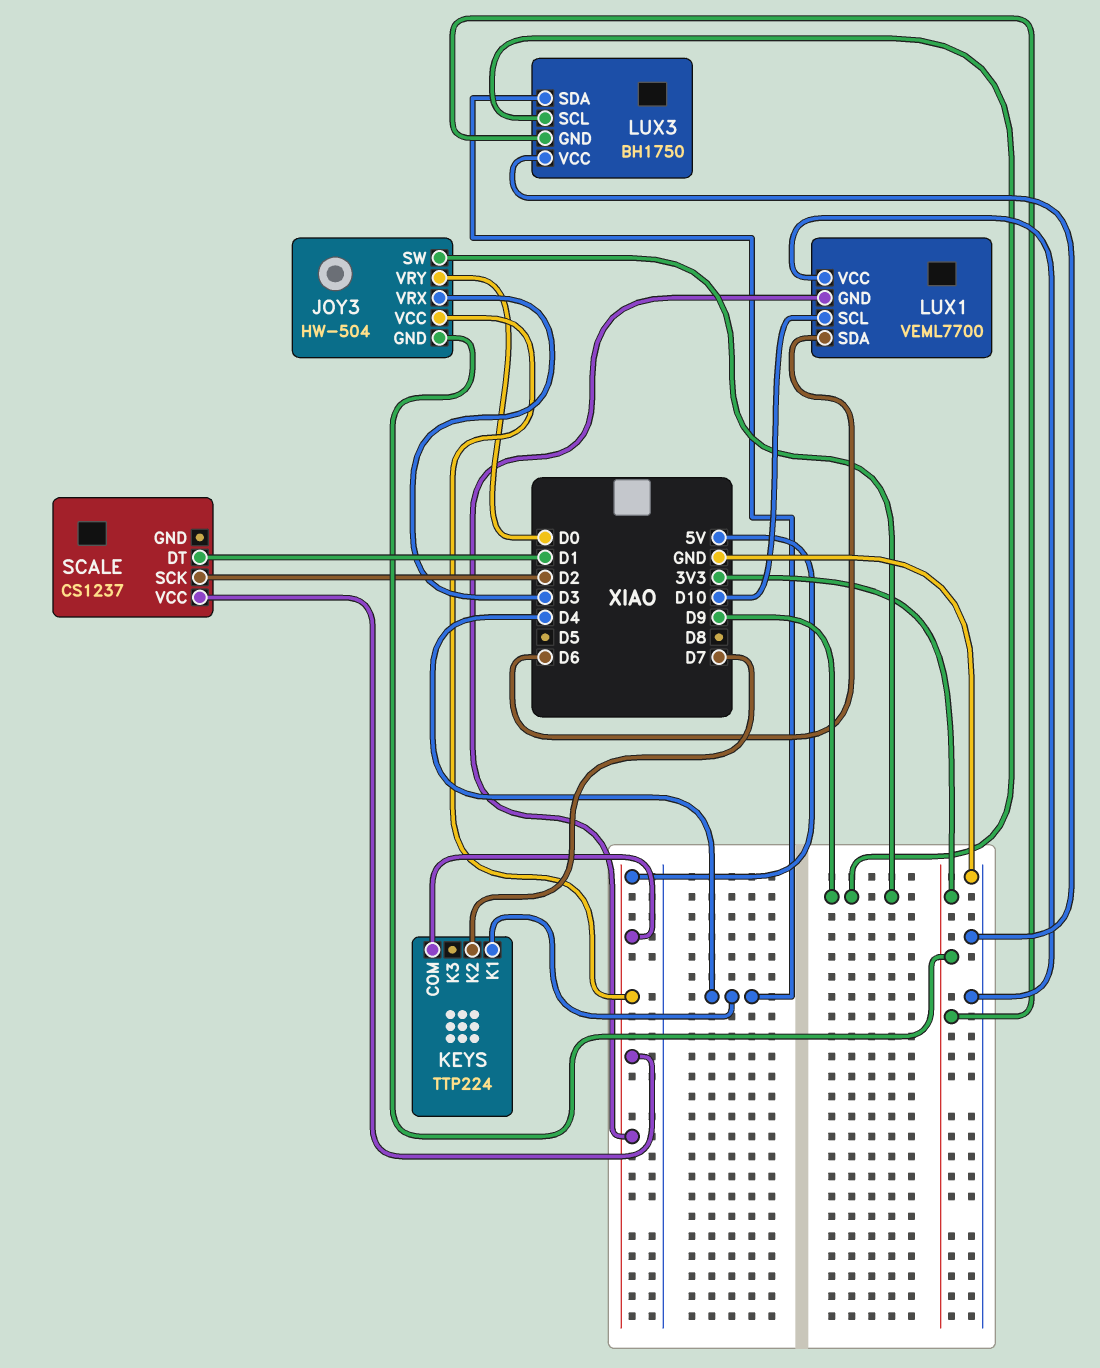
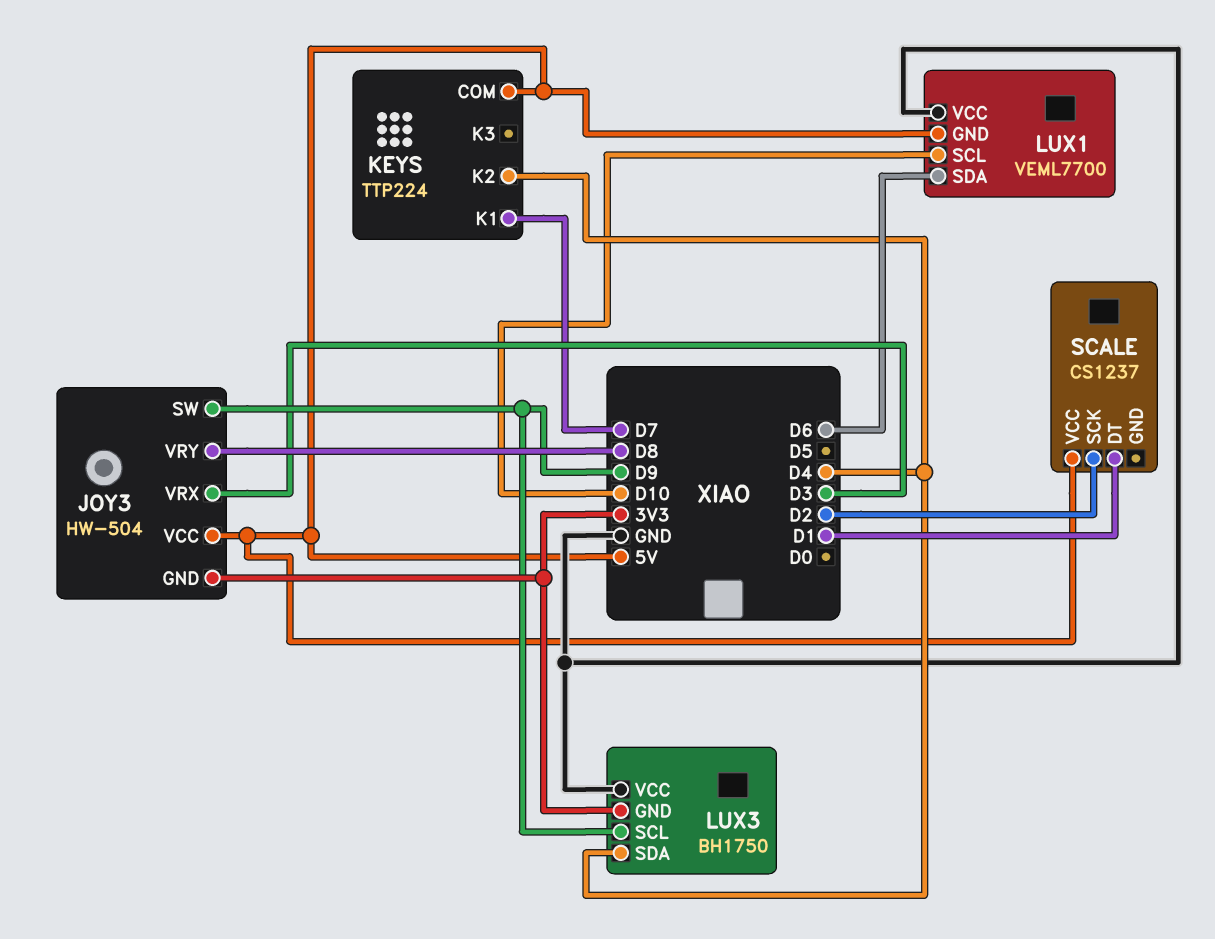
JOY3 pin VRY: D0 -> D8
KEYS pin K1: D4 -> D7
KEYS pin K2: D7 -> D4

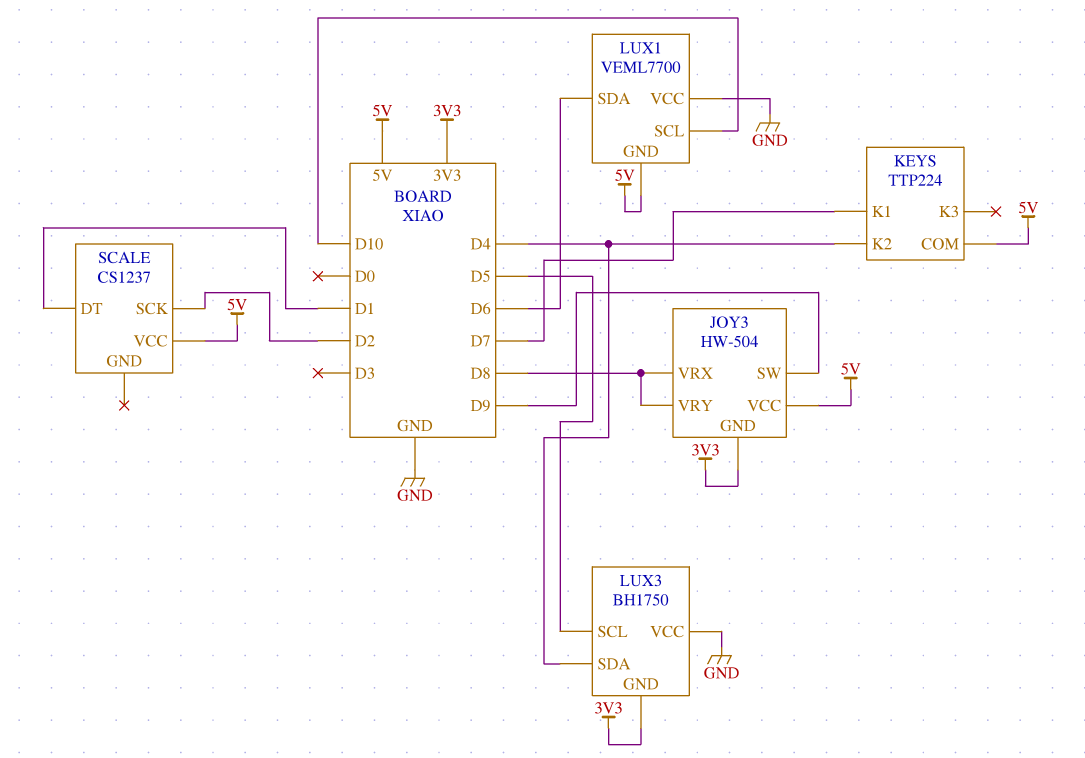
JOY3 pin VRX: D3 -> D8
LUX3 pin SCL: D9 -> D5

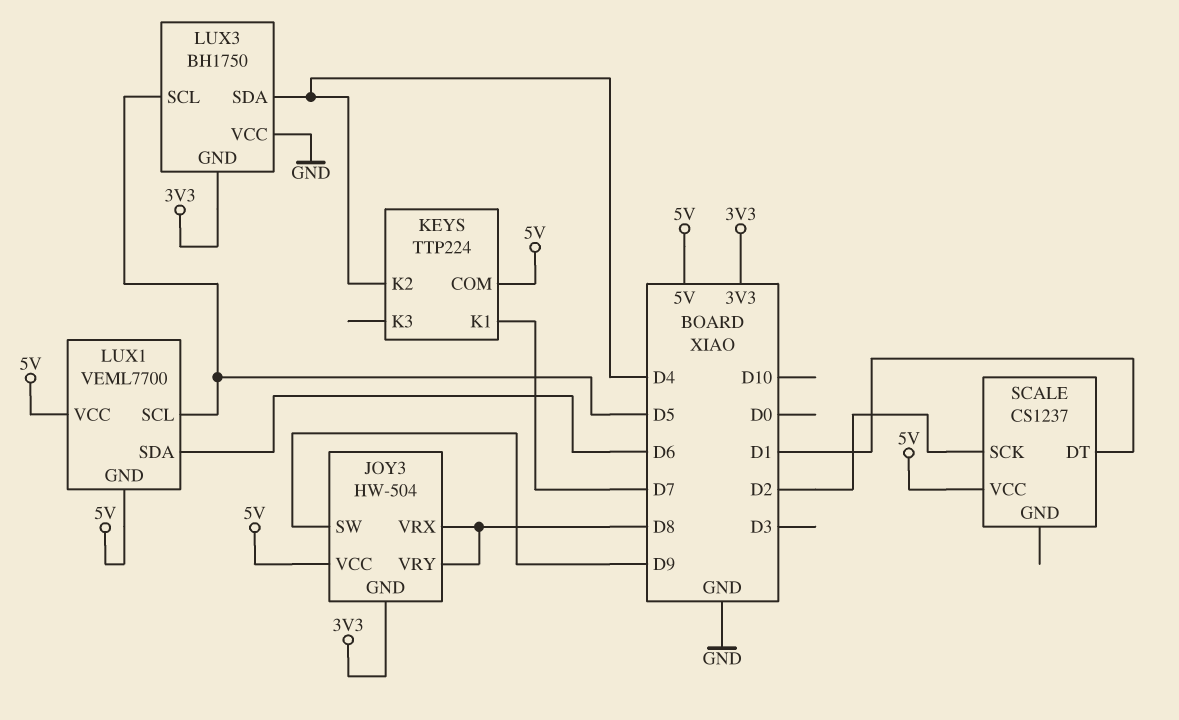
LUX1 pin SCL: D10 -> D5
LUX1 pin VCC: GND -> 5V

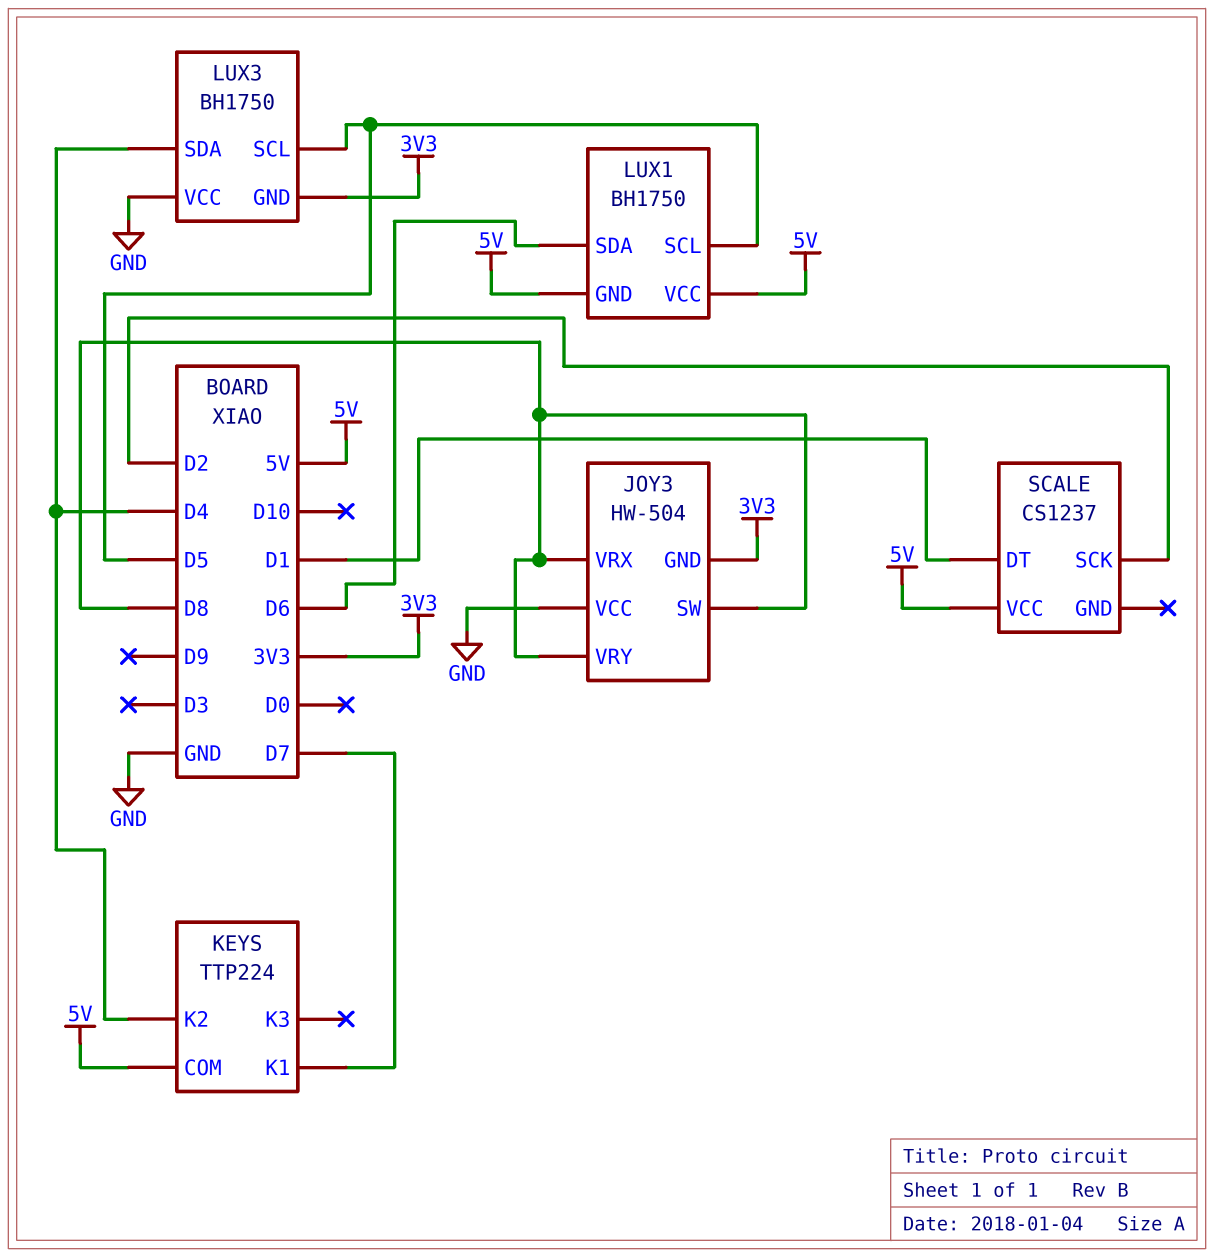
JOY3 pin SW: D9 -> D8
JOY3 pin VCC: 5V -> GND
LUX1: VEML7700 -> BH1750

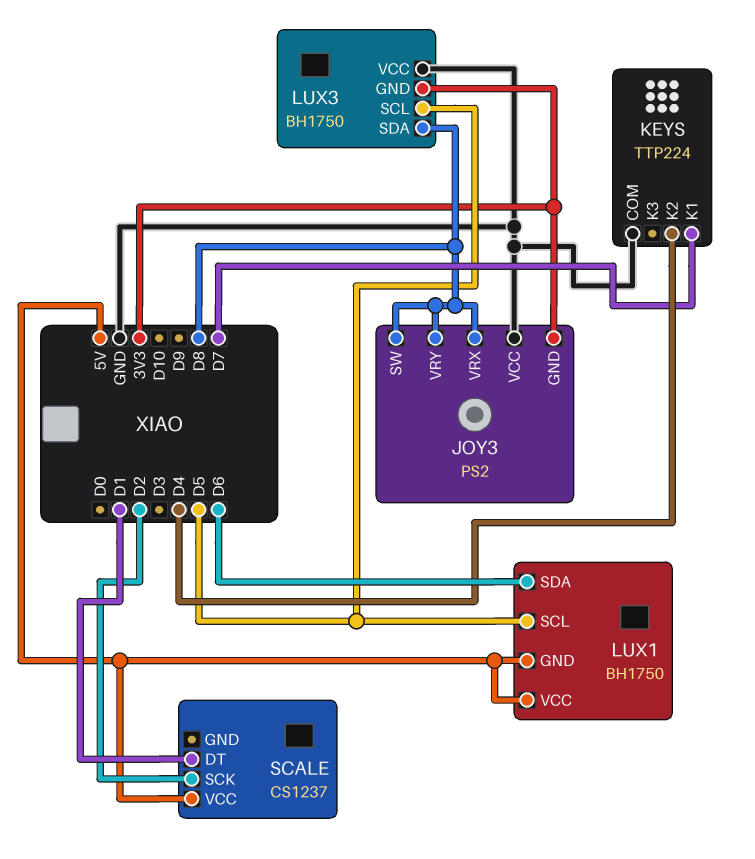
JOY3: HW-504 -> PS2
KEYS pin COM: 5V -> GND
LUX3 pin SDA: D4 -> D8

